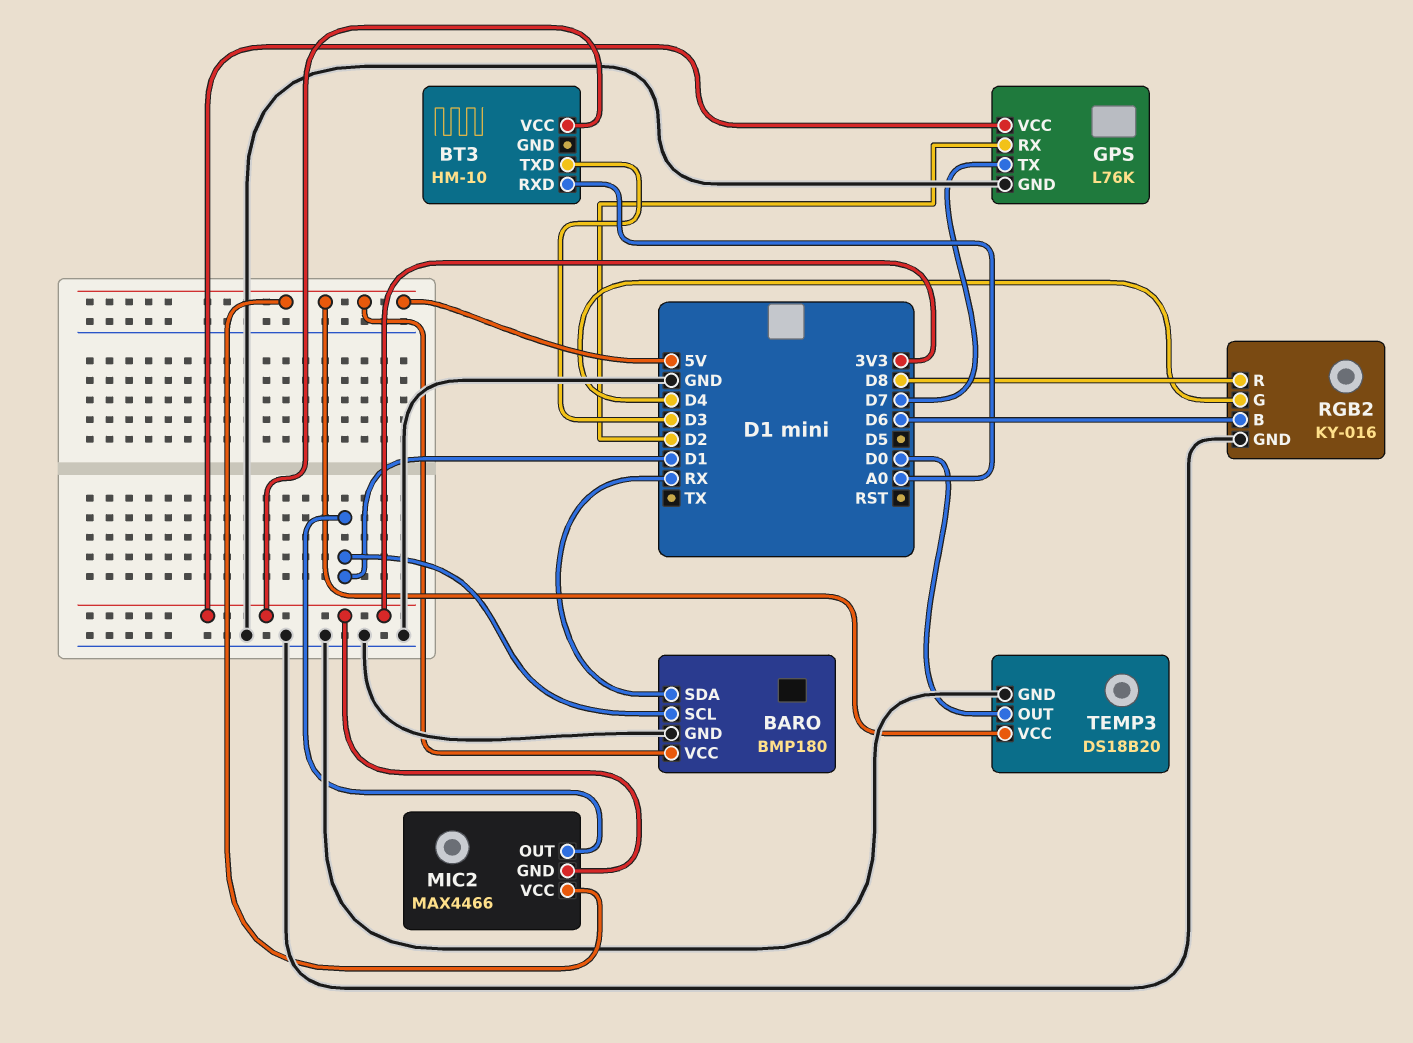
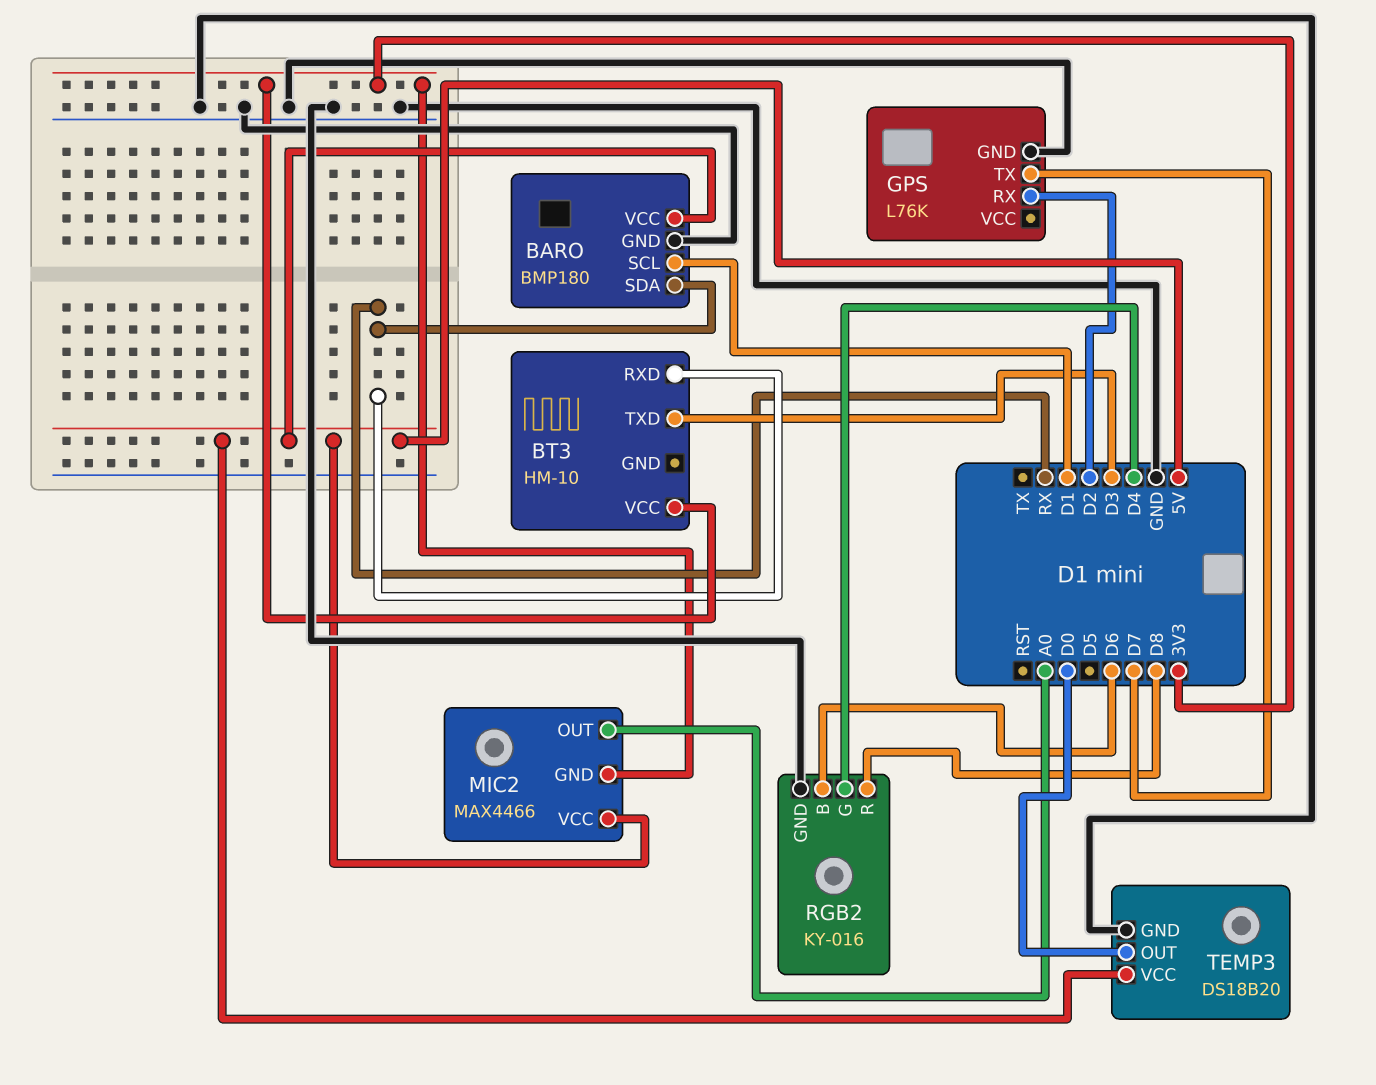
BT3 pin RXD: A0 -> RX
GPS pin VCC: 3V3 -> none
MIC2 pin OUT: D1 -> A0

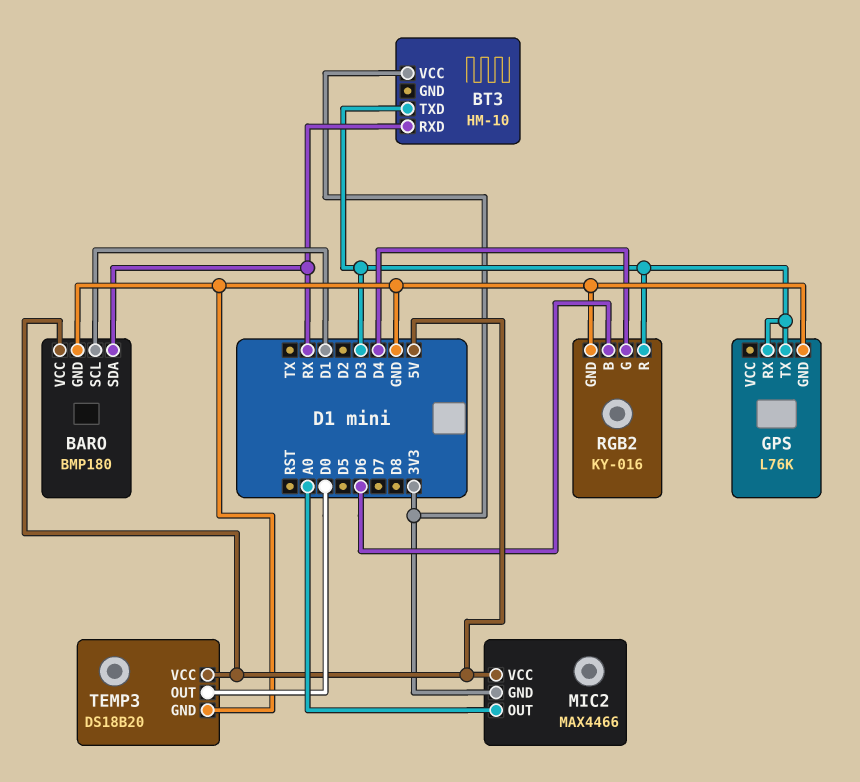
GPS pin RX: D2 -> D3
GPS pin TX: D7 -> D3
RGB2 pin R: D8 -> D3

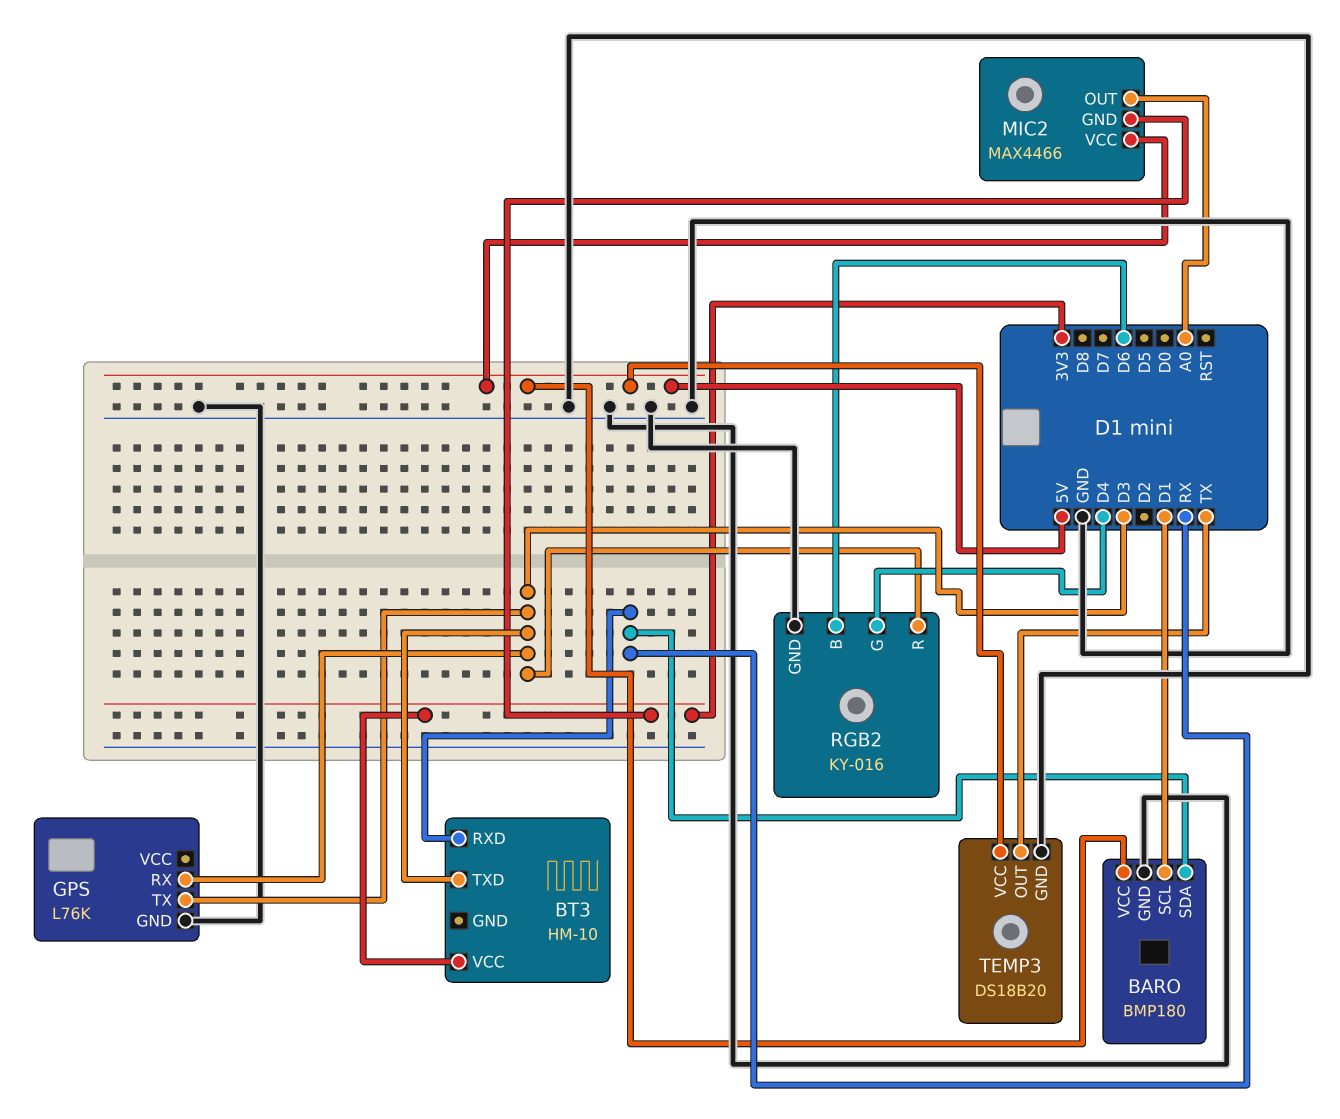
TEMP3 pin OUT: D0 -> TX

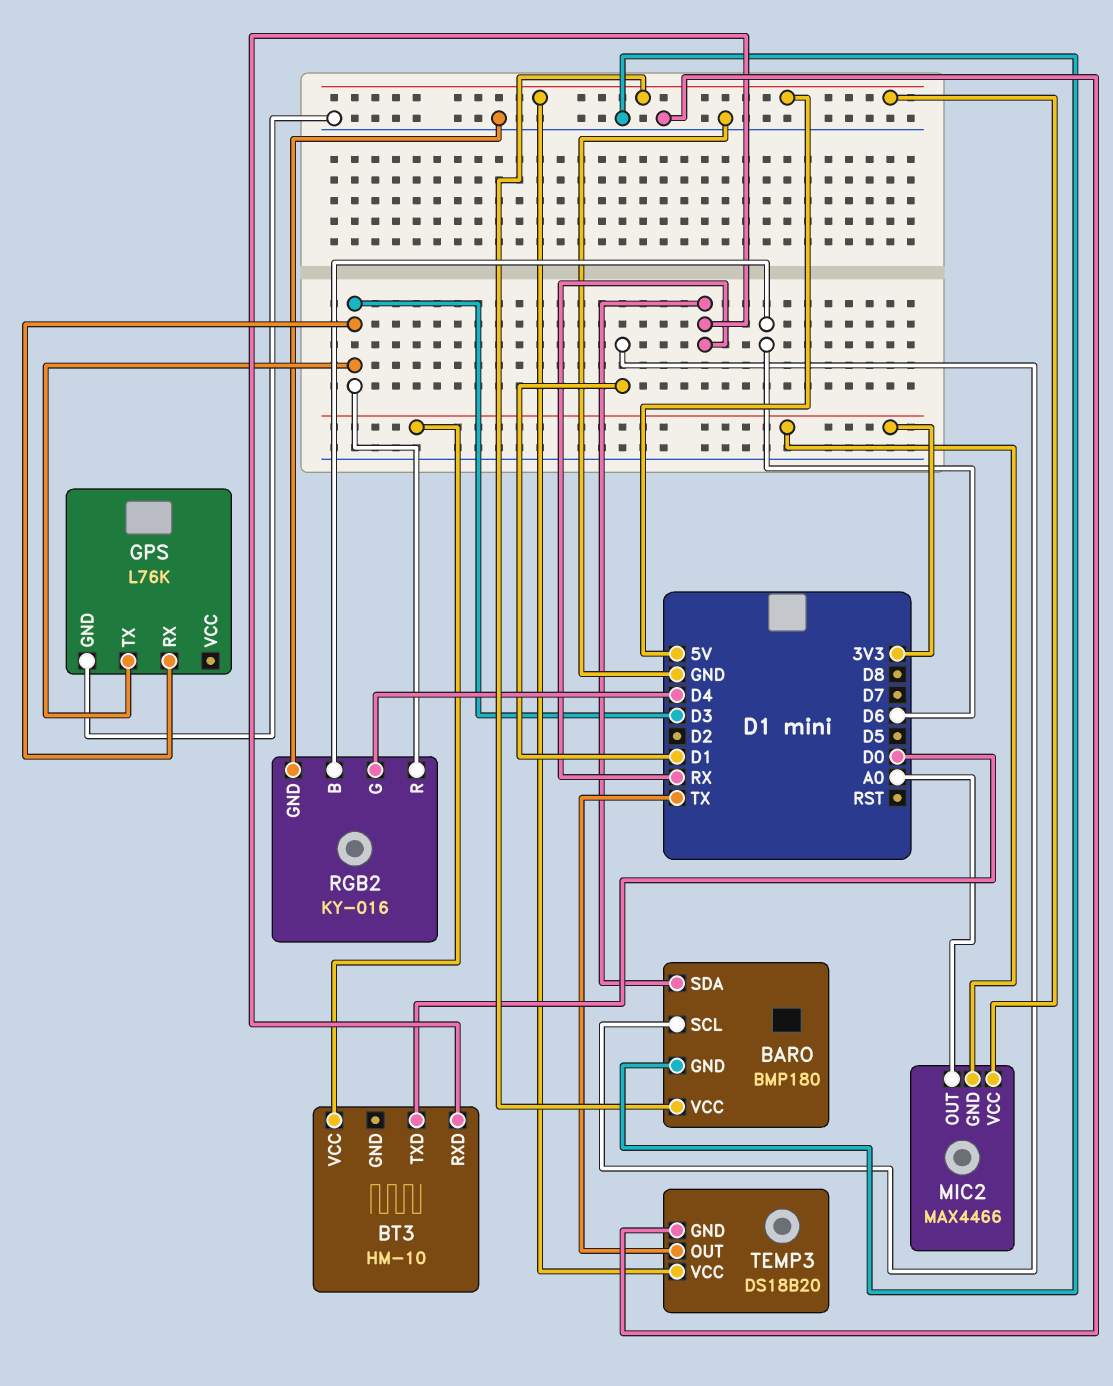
BT3 pin TXD: D3 -> D0

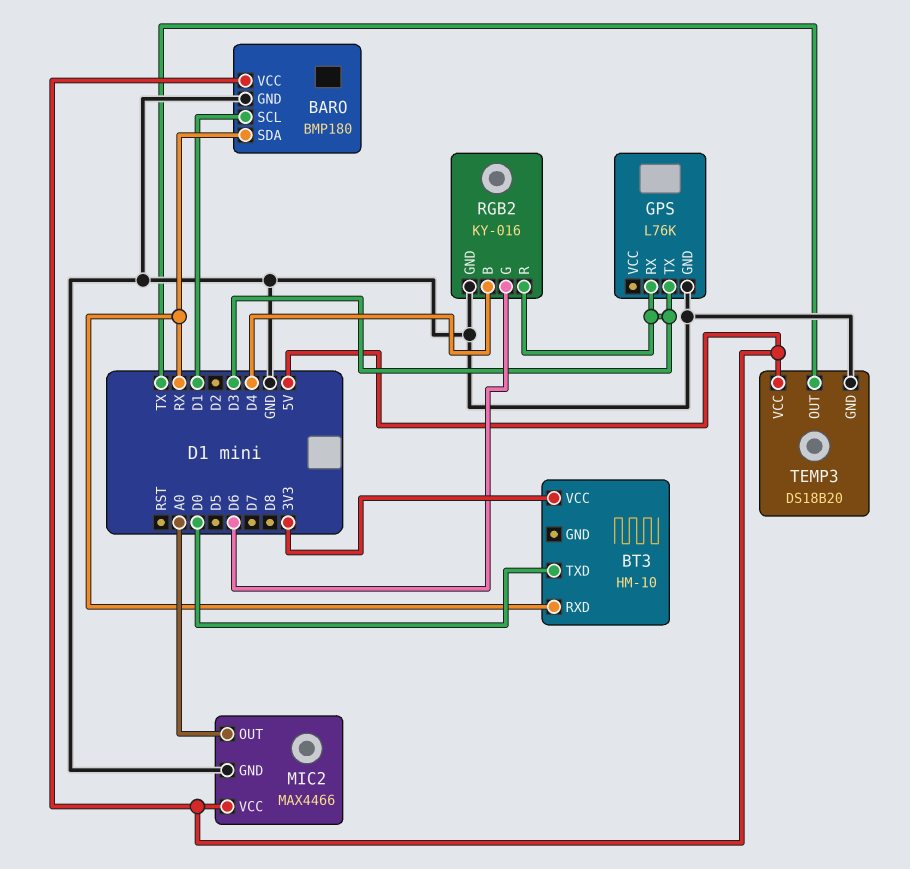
MIC2 pin GND: 3V3 -> GND
RGB2 pin B: D6 -> D4
RGB2 pin G: D4 -> D6

